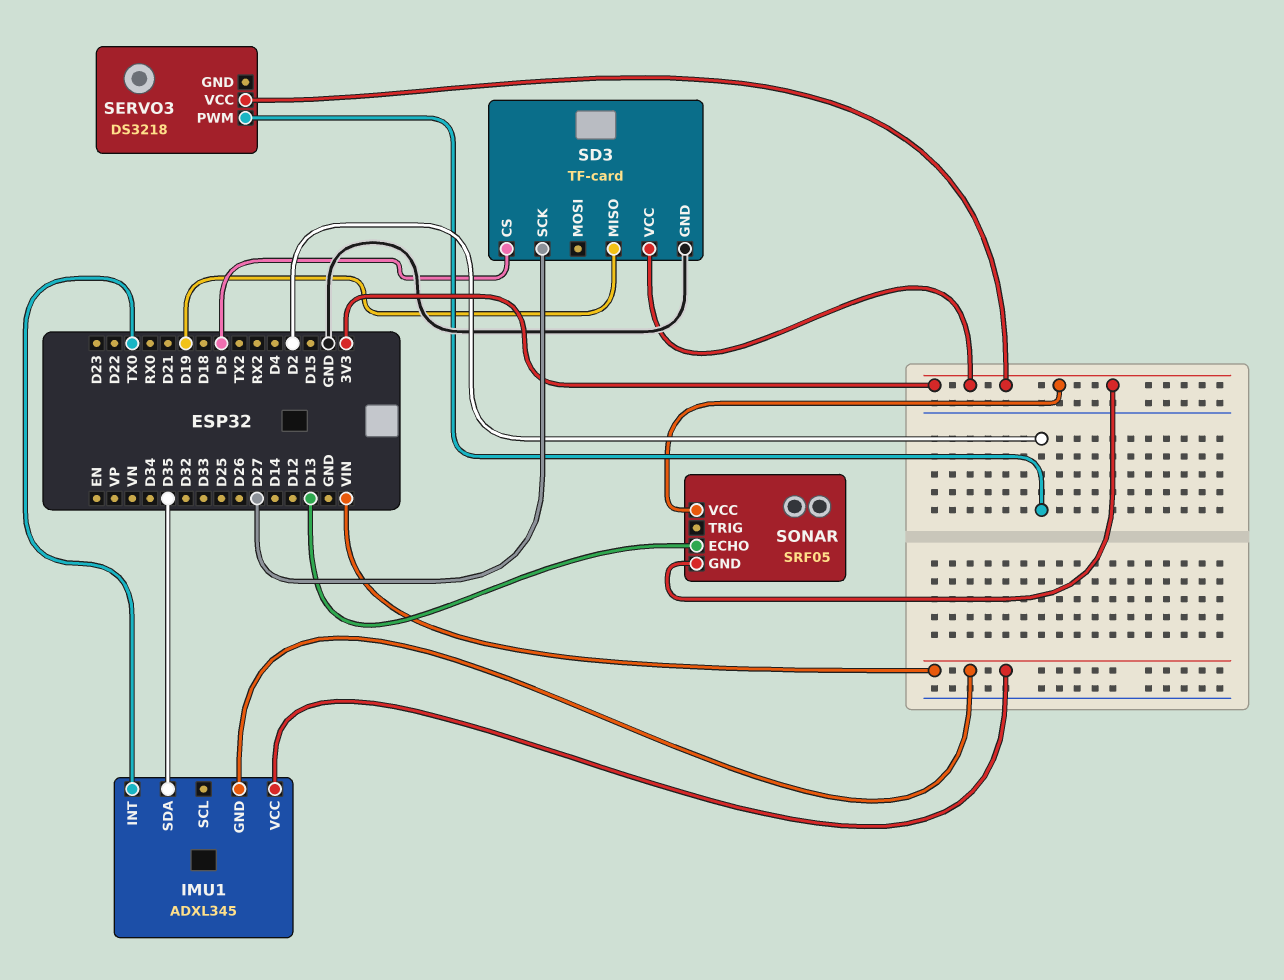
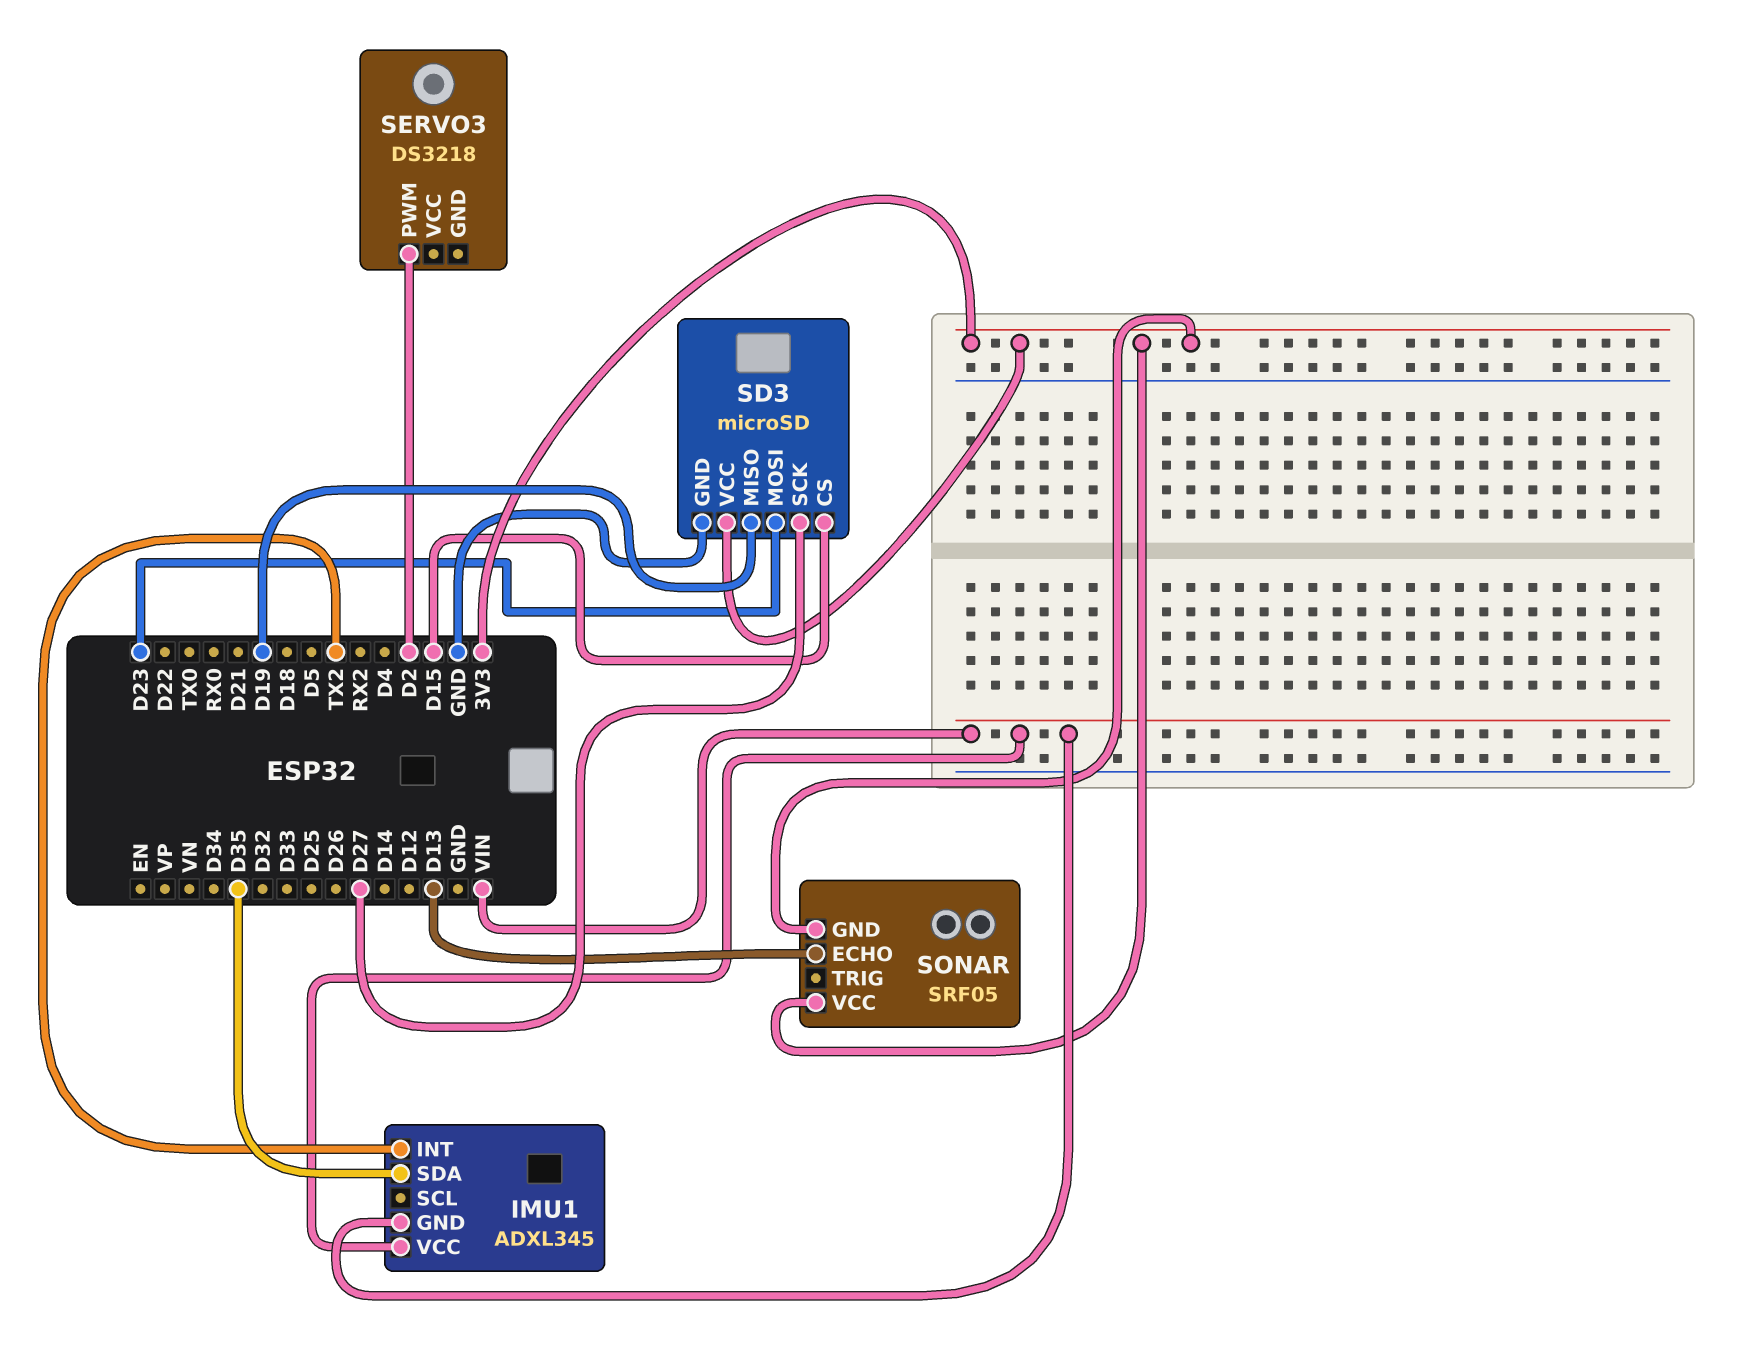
IMU1 pin INT: TX0 -> TX2
SD3: TF-card -> microSD
SD3 pin CS: D5 -> D15
SD3 pin MOSI: none -> D23
SERVO3 pin VCC: 3V3 -> none

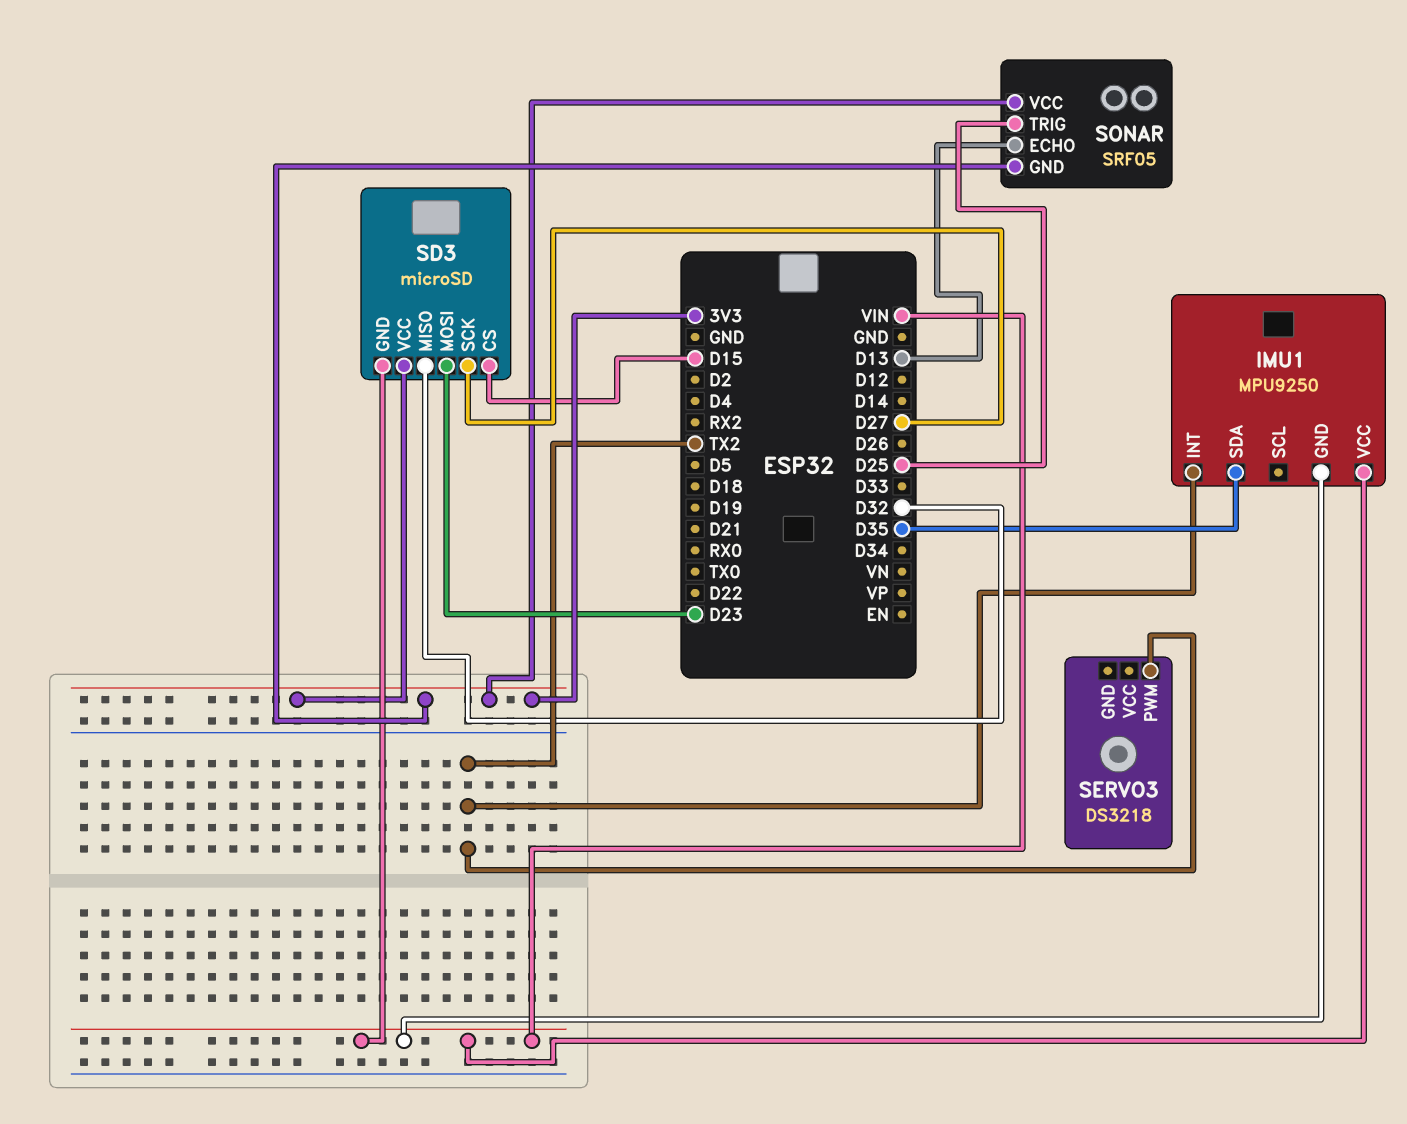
IMU1: ADXL345 -> MPU9250
SD3 pin GND: GND -> VIN
SD3 pin MISO: D19 -> D32
SERVO3 pin PWM: D2 -> TX2
SONAR pin TRIG: none -> D25

